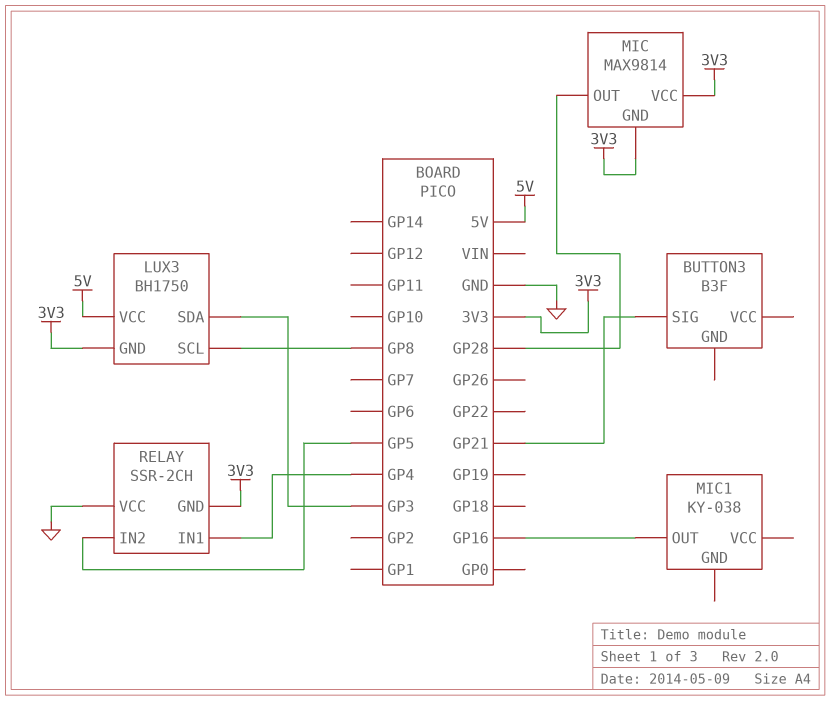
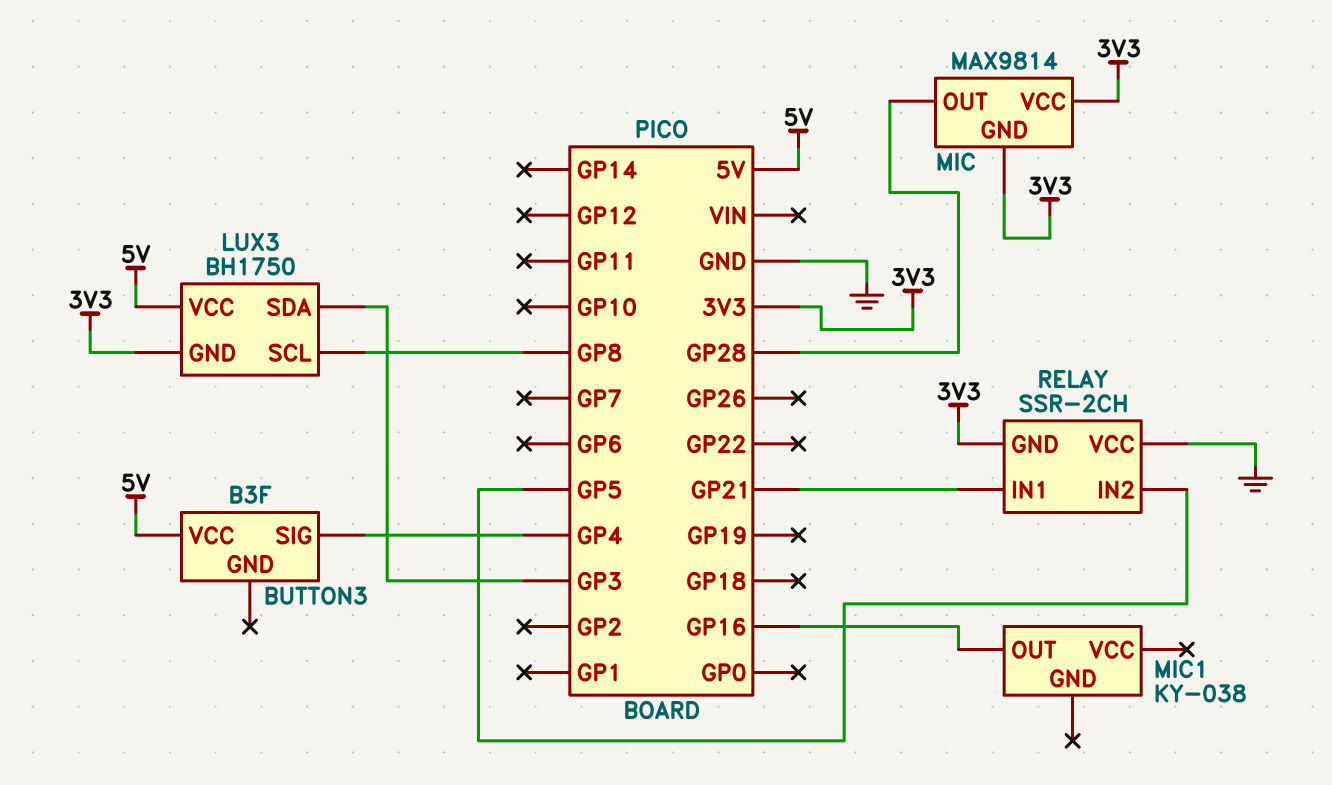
BUTTON3 pin SIG: GP21 -> GP4
BUTTON3 pin VCC: none -> 5V
RELAY pin IN1: GP4 -> GP21

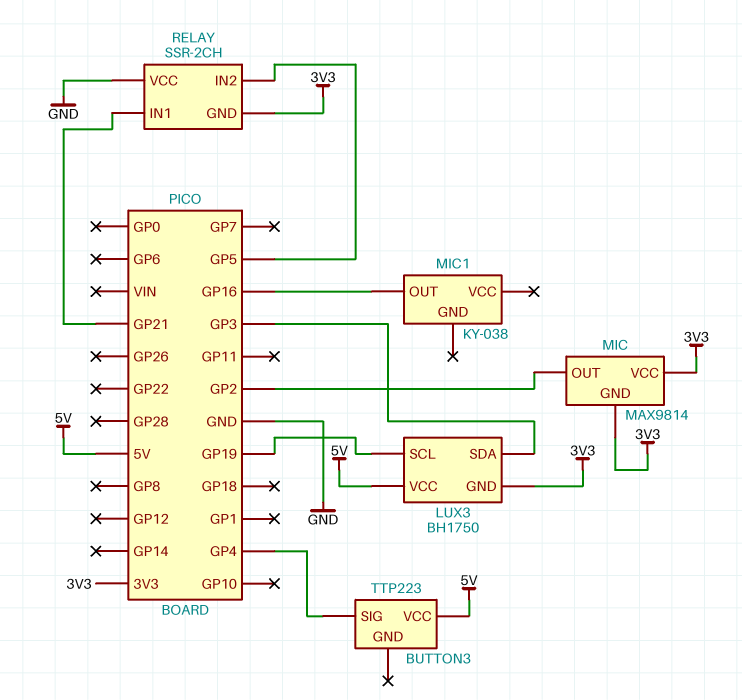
BUTTON3: B3F -> TTP223
LUX3 pin SCL: GP8 -> GP19
MIC pin OUT: GP28 -> GP2

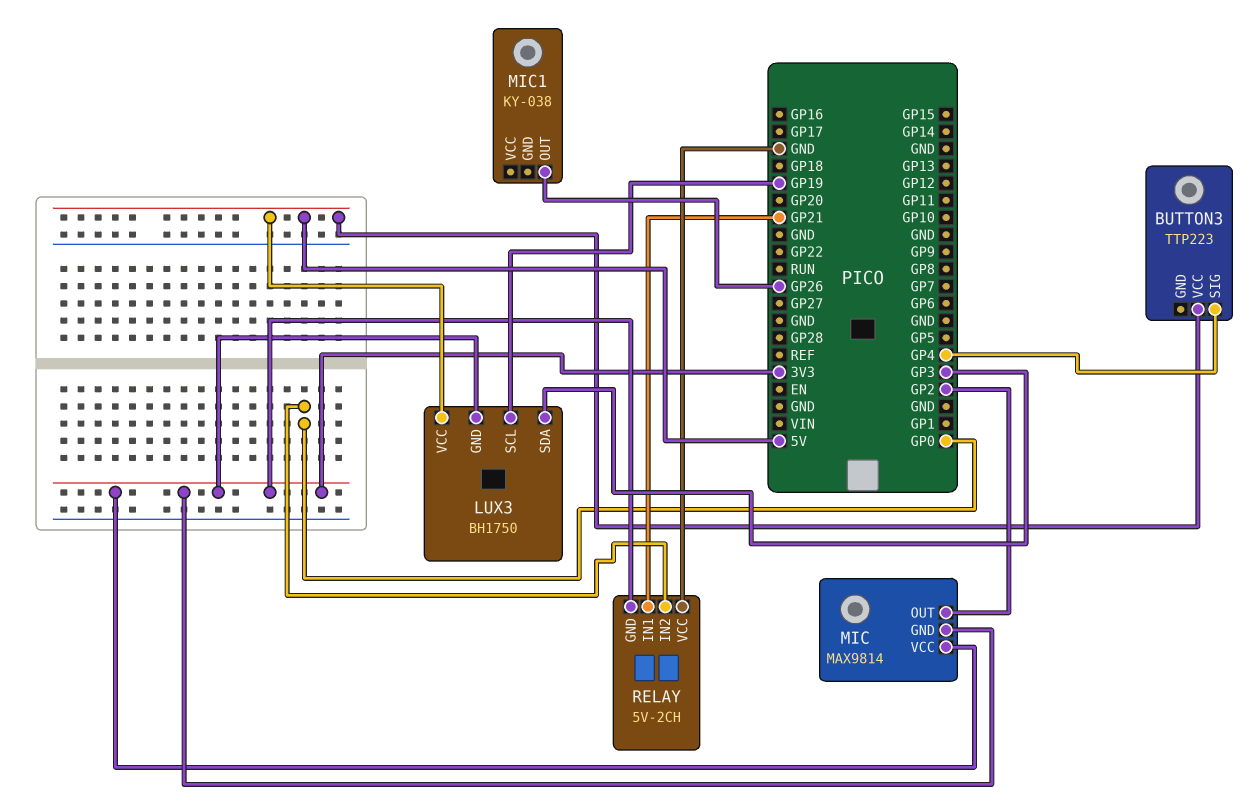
MIC1 pin OUT: GP16 -> GP26
RELAY: SSR-2CH -> 5V-2CH
RELAY pin IN2: GP5 -> GP0

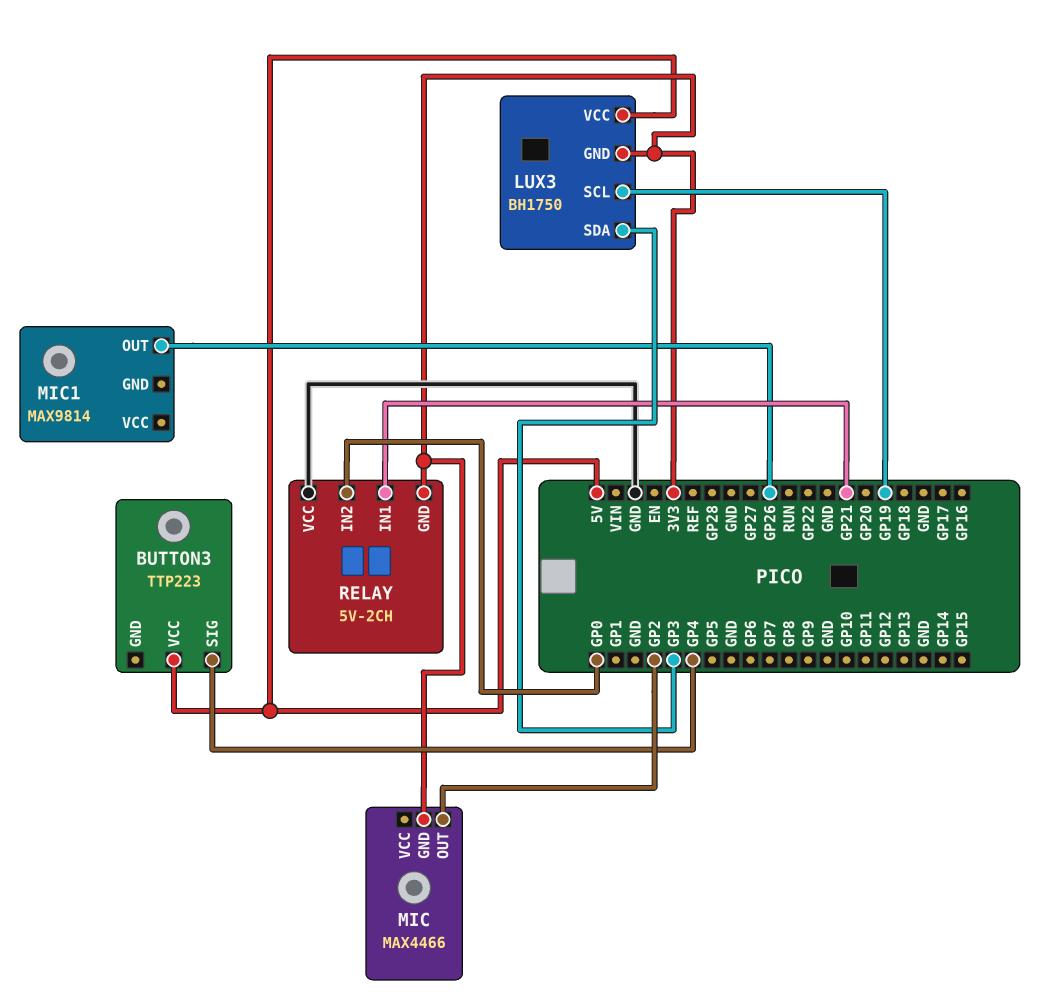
MIC: MAX9814 -> MAX4466
MIC pin VCC: 3V3 -> none
MIC1: KY-038 -> MAX9814

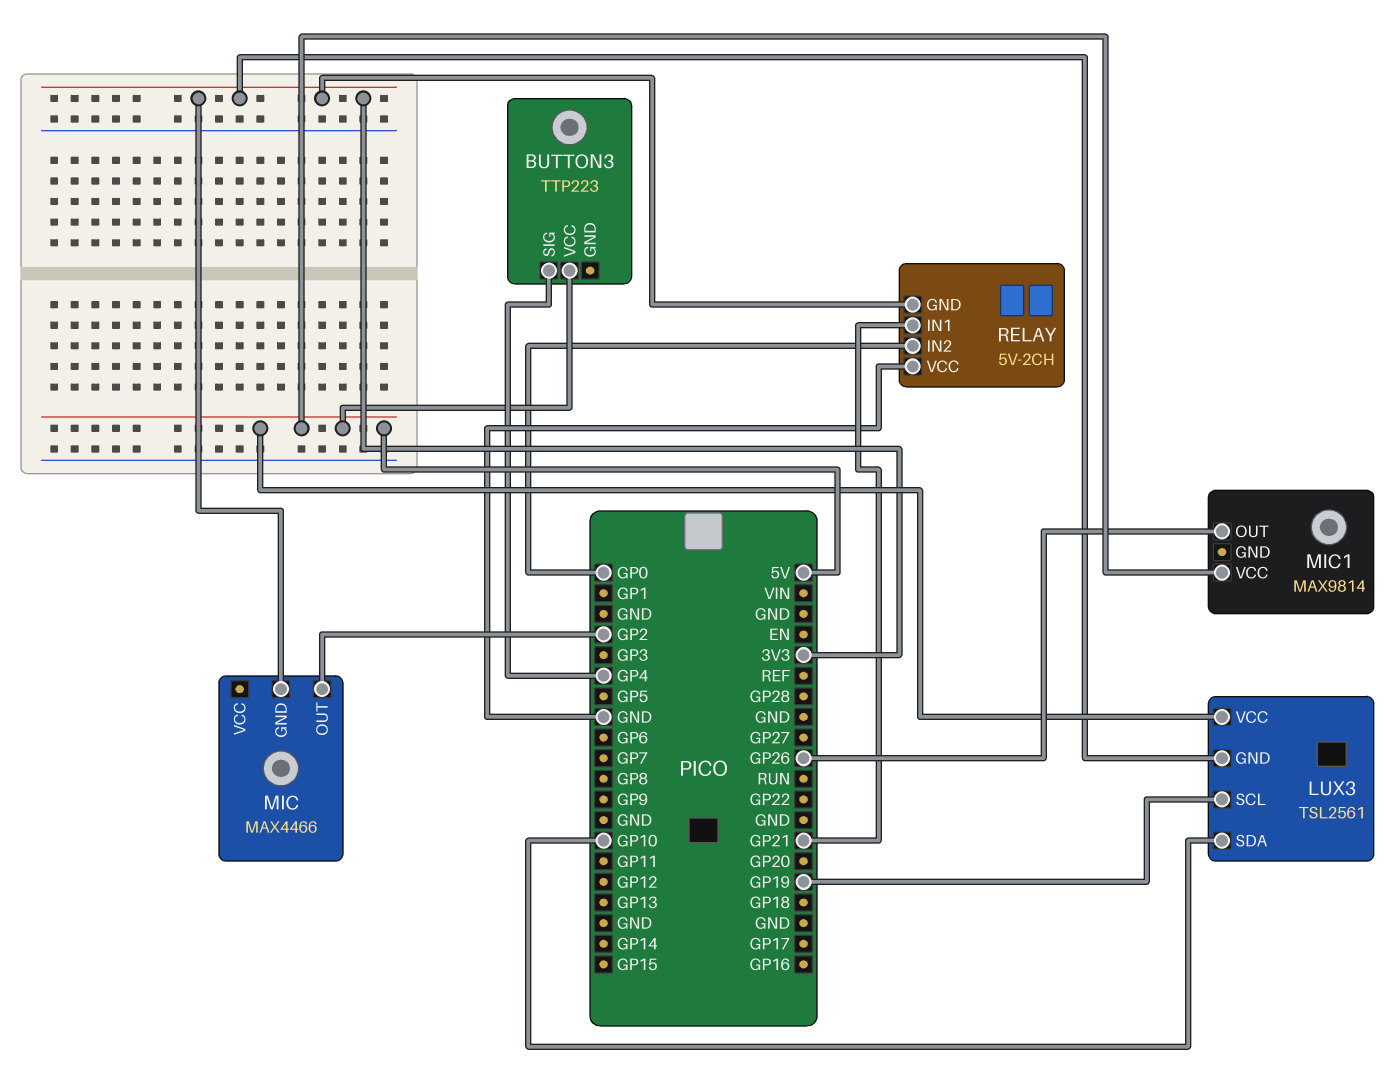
LUX3: BH1750 -> TSL2561
LUX3 pin SDA: GP3 -> GP10
MIC1 pin VCC: none -> 5V

